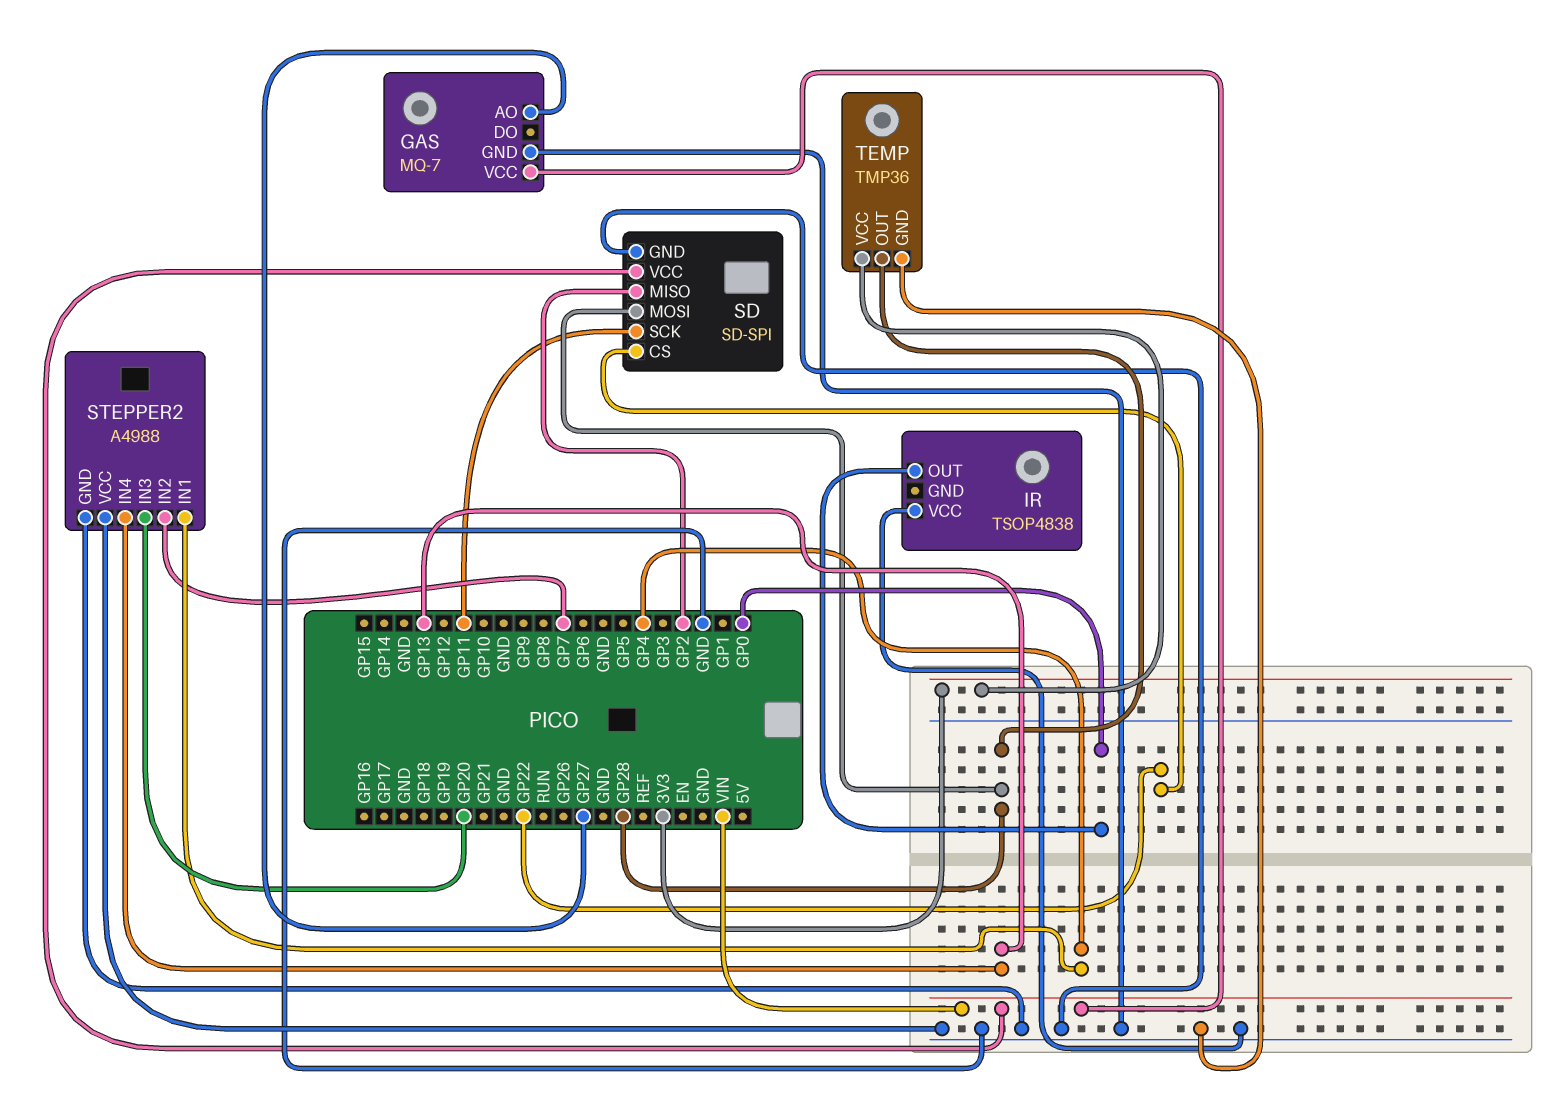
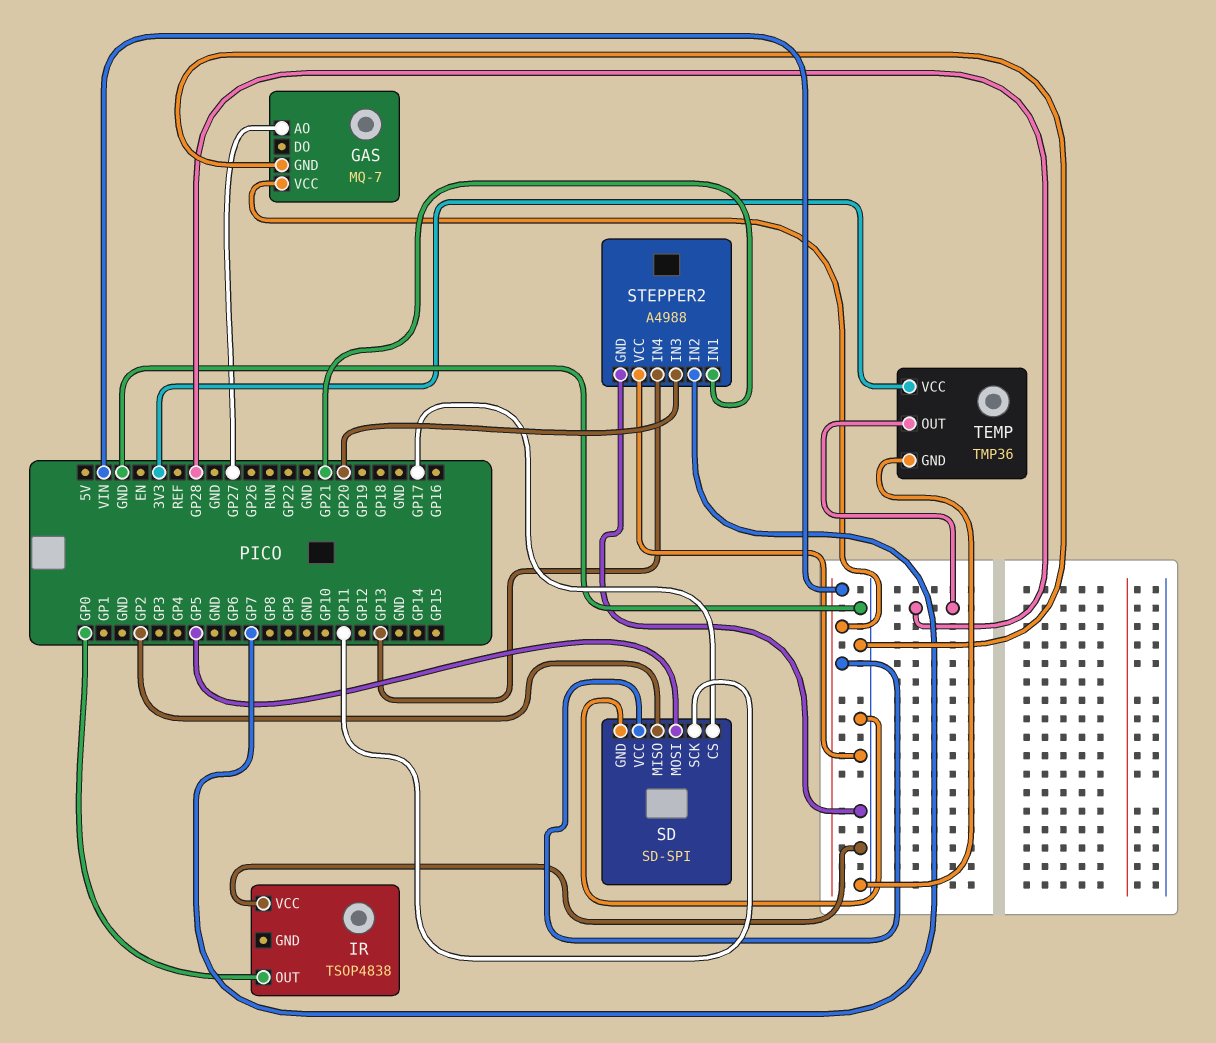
SD pin CS: GP22 -> GP17
SD pin MOSI: GP28 -> GP5
STEPPER2 pin IN1: GP4 -> GP21

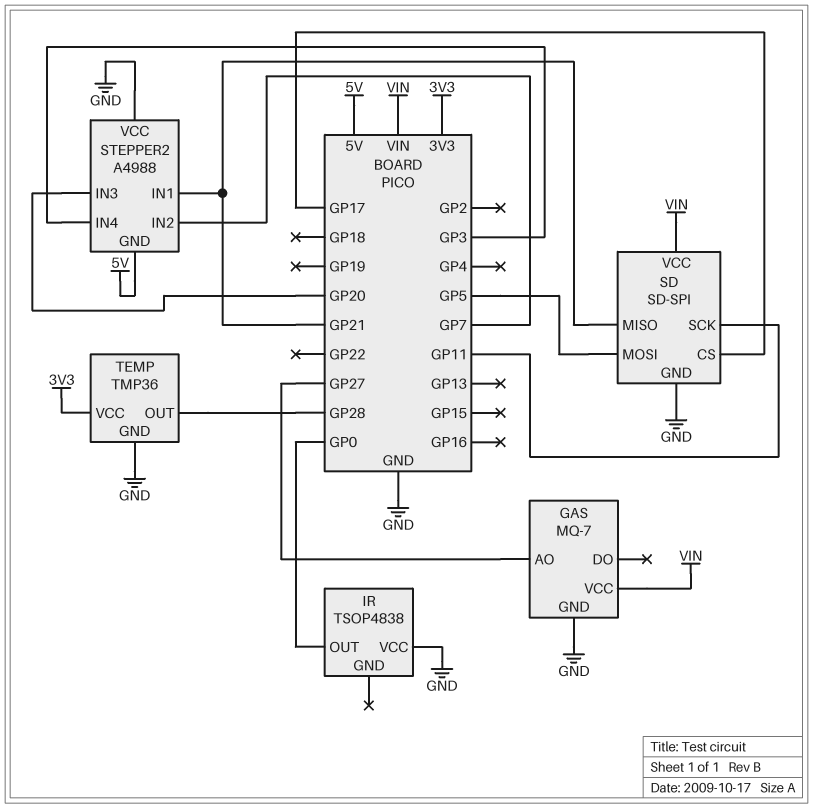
SD pin MISO: GP2 -> GP21
STEPPER2 pin GND: GND -> 5V
STEPPER2 pin IN4: GP13 -> GP3

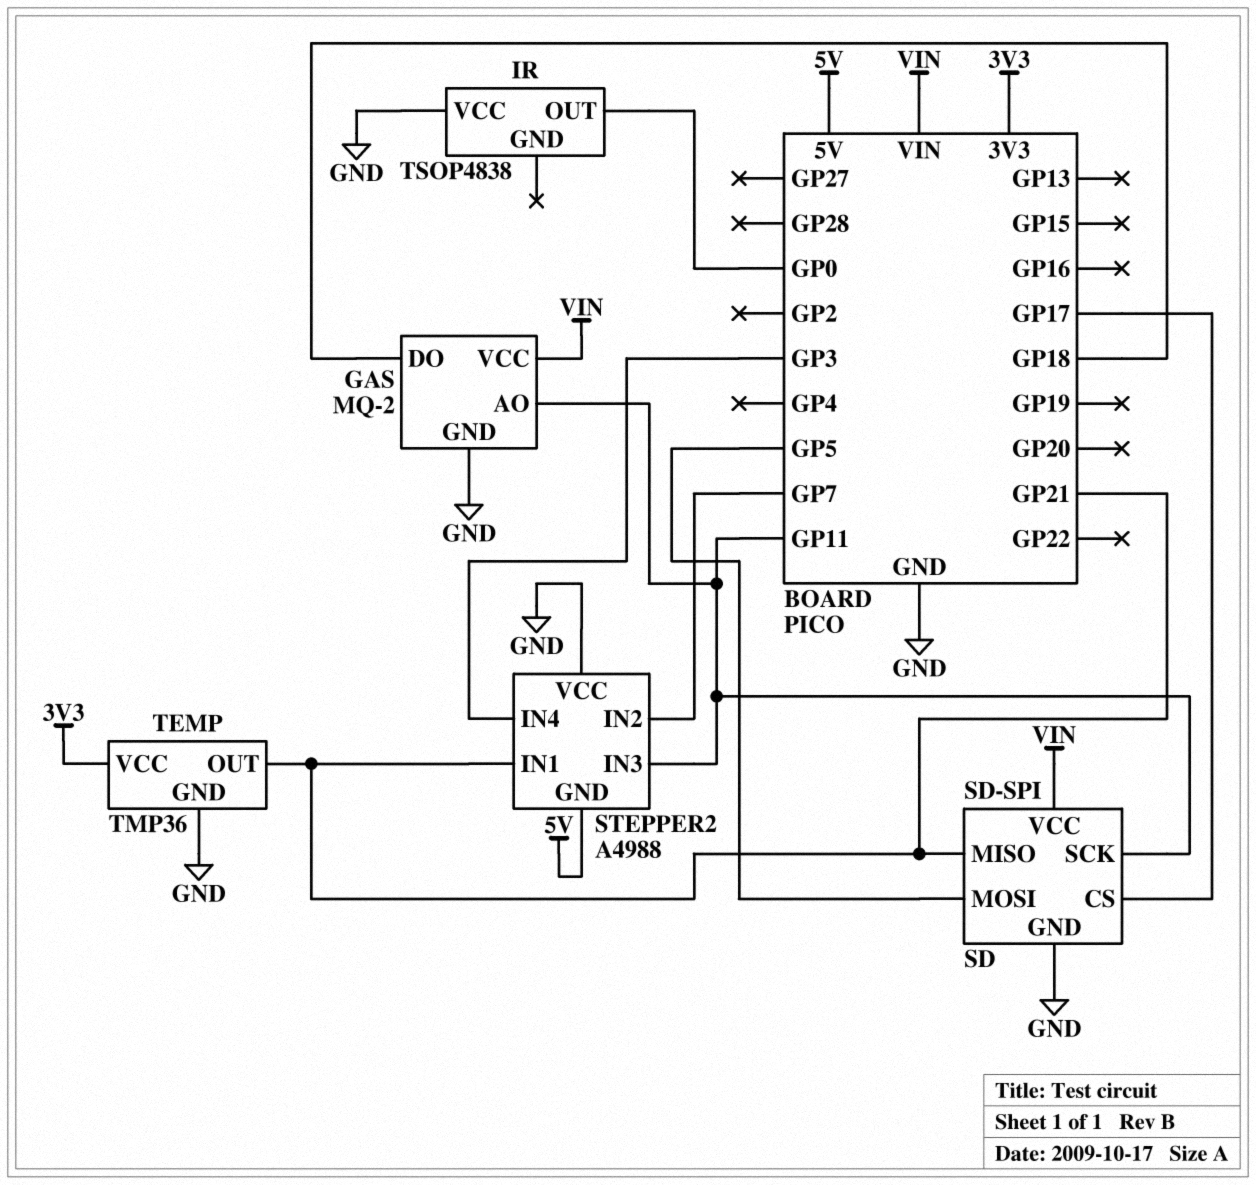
GAS: MQ-7 -> MQ-2
GAS pin AO: GP27 -> GP11
GAS pin DO: none -> GP18
STEPPER2 pin IN3: GP20 -> GP11
TEMP pin OUT: GP28 -> GP21

